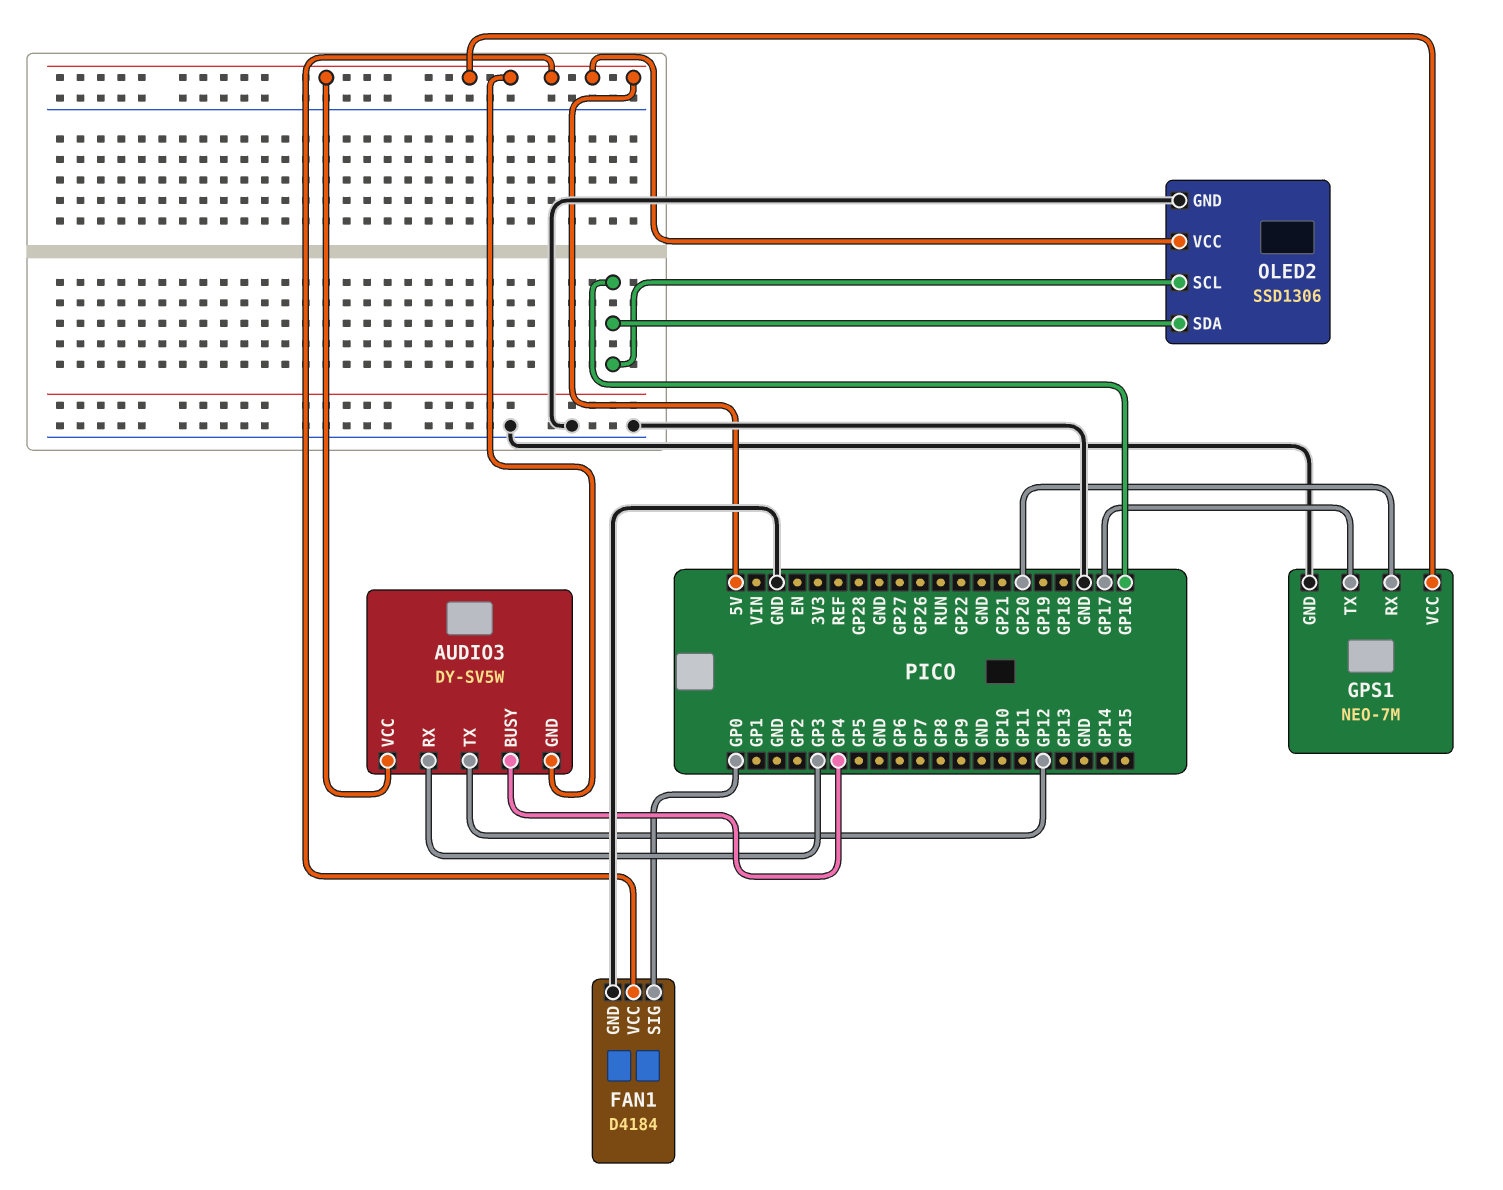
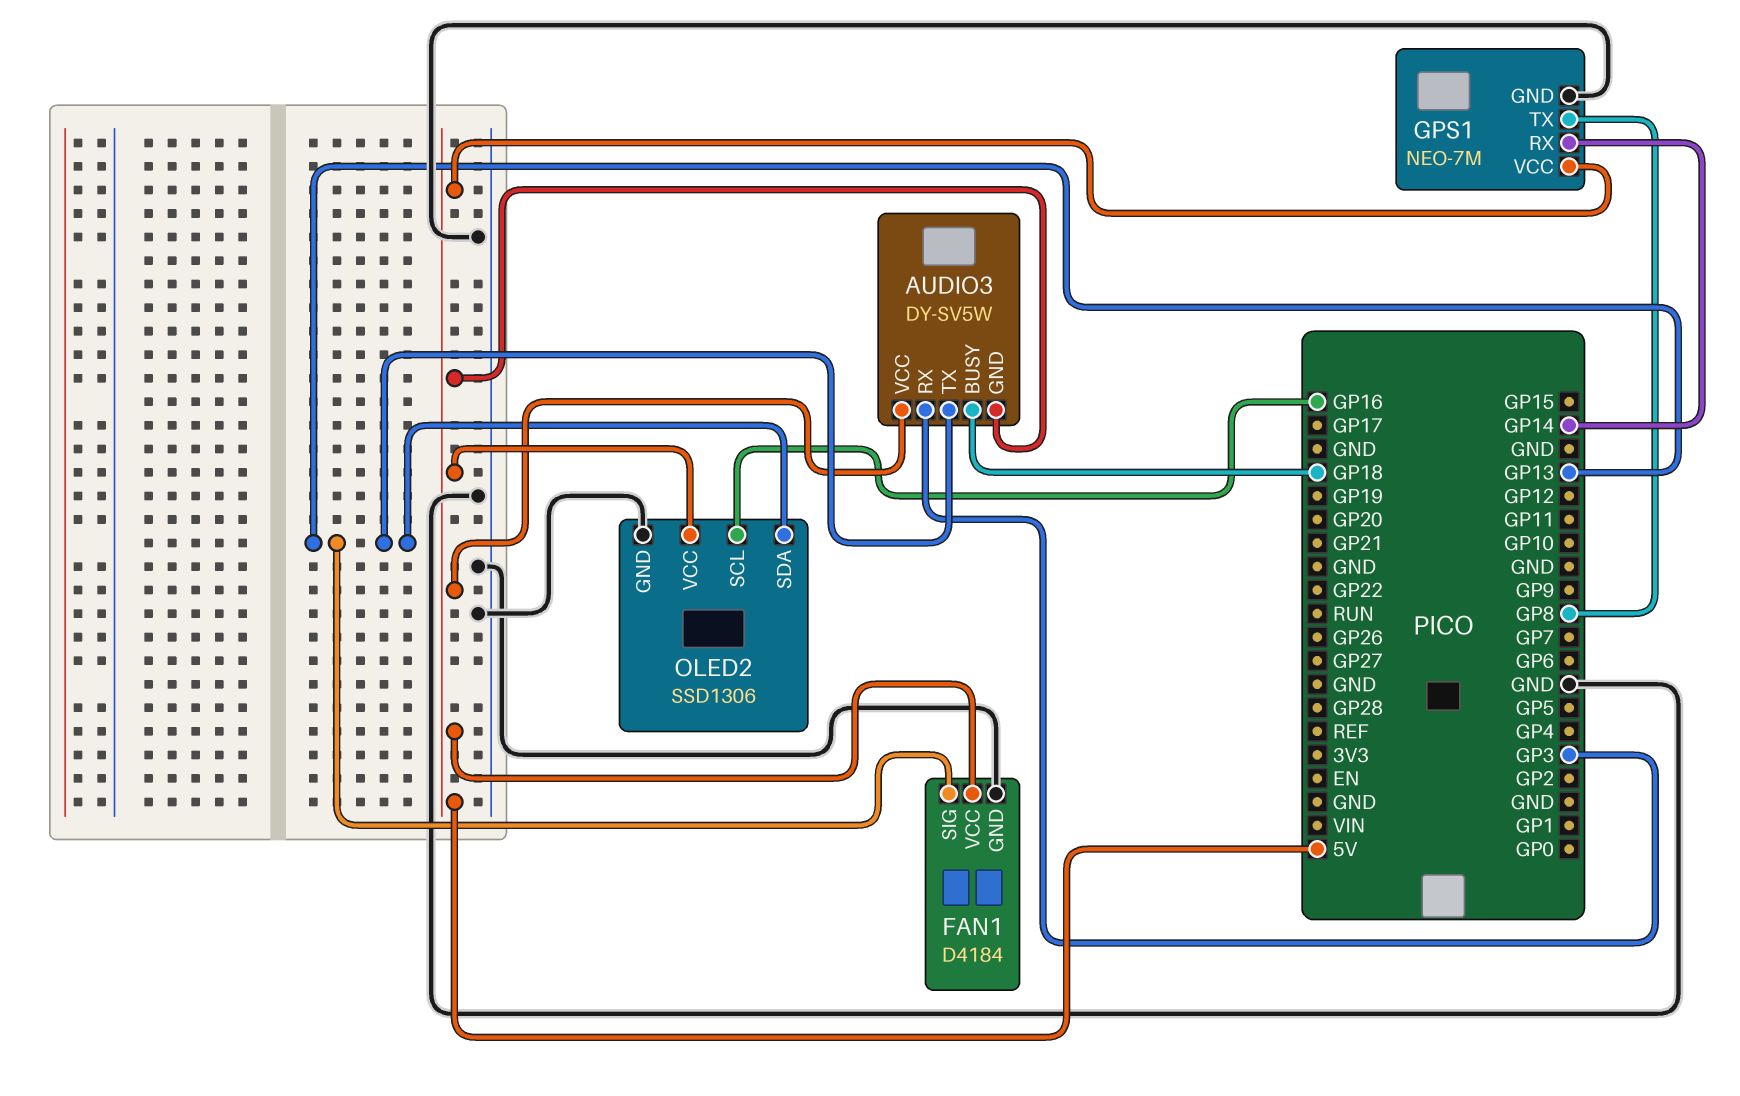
AUDIO3 pin BUSY: GP4 -> GP18
AUDIO3 pin TX: GP12 -> GP13
FAN1 pin SIG: GP0 -> GP13
GPS1 pin RX: GP20 -> GP14
GPS1 pin TX: GP17 -> GP8
OLED2 pin SDA: GP16 -> GP13

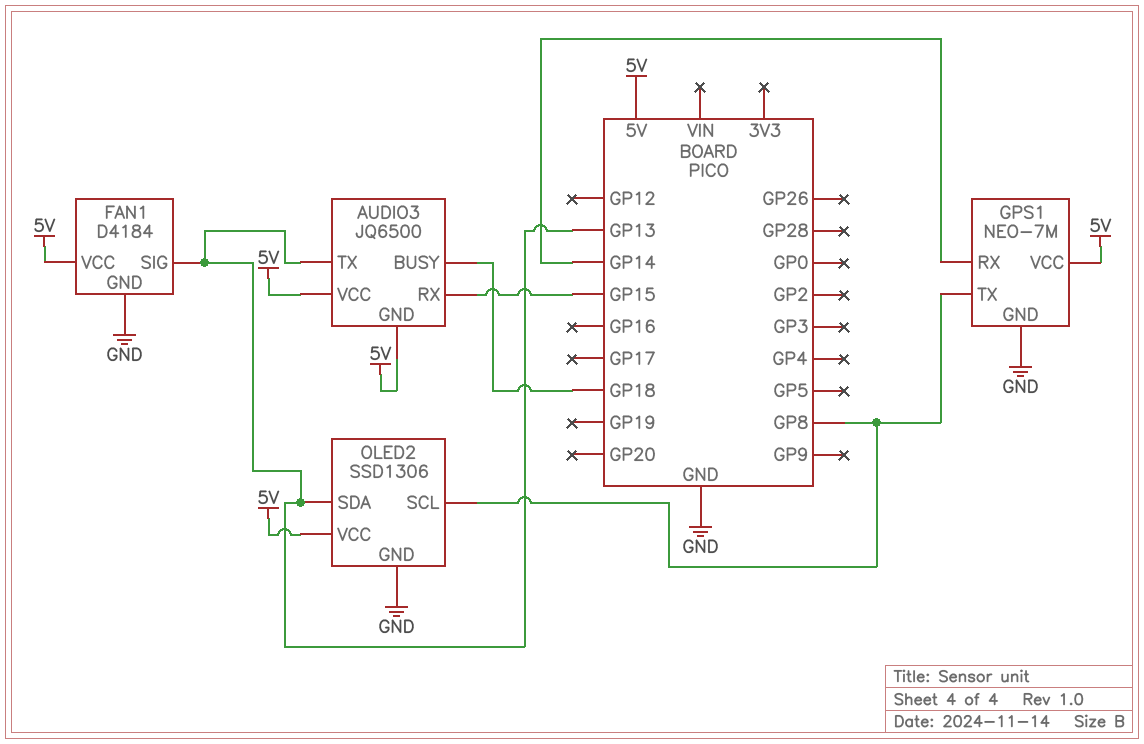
AUDIO3: DY-SV5W -> JQ6500
AUDIO3 pin RX: GP3 -> GP15
OLED2 pin SCL: GP16 -> GP8

